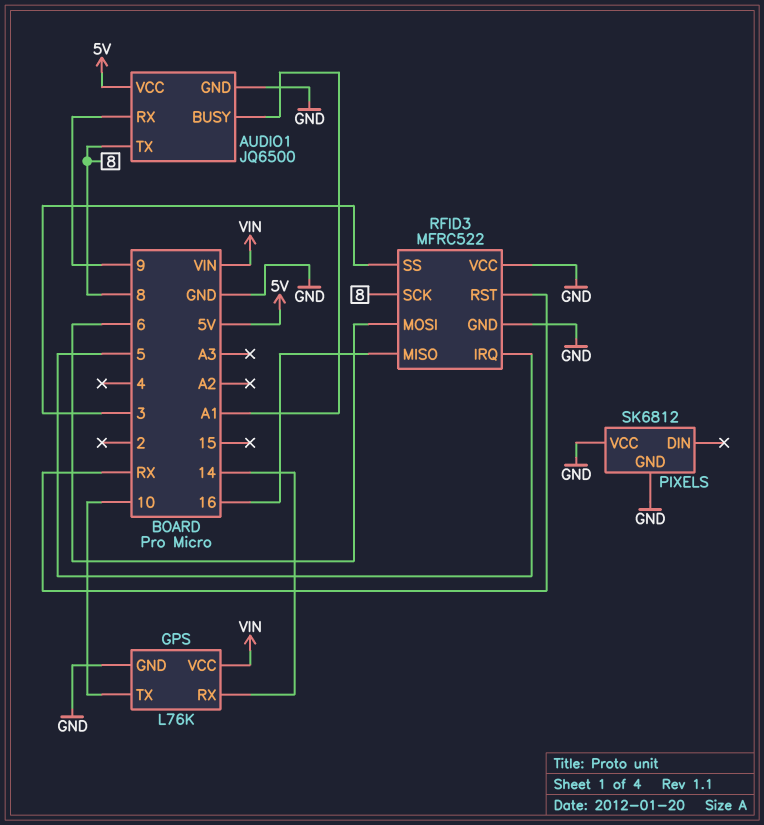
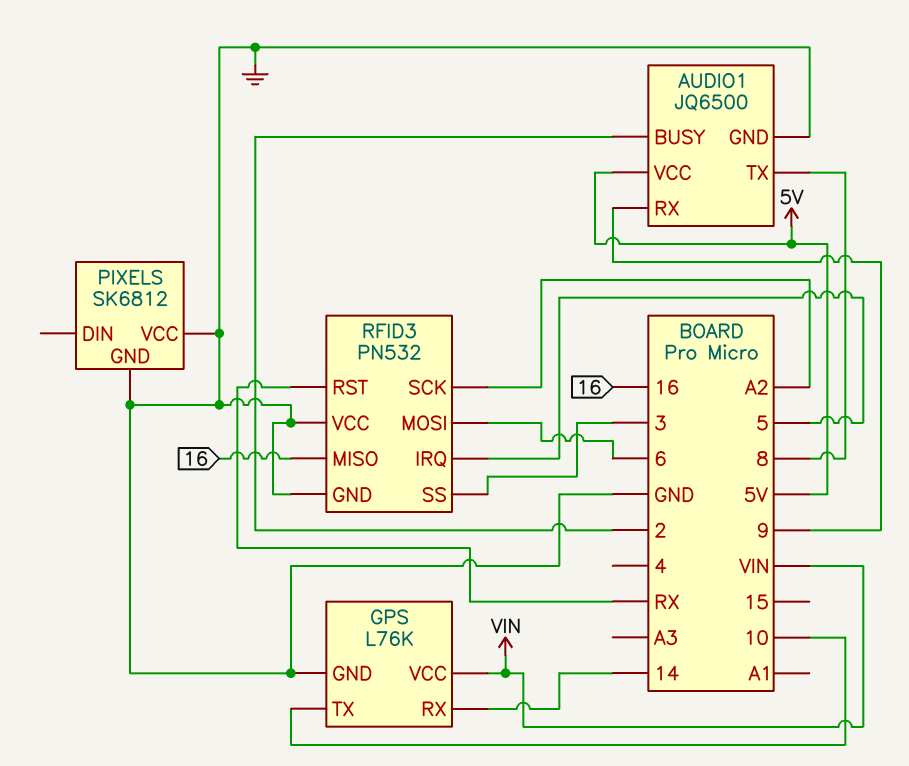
AUDIO1 pin BUSY: A1 -> 2
RFID3: MFRC522 -> PN532
RFID3 pin SCK: 8 -> A2

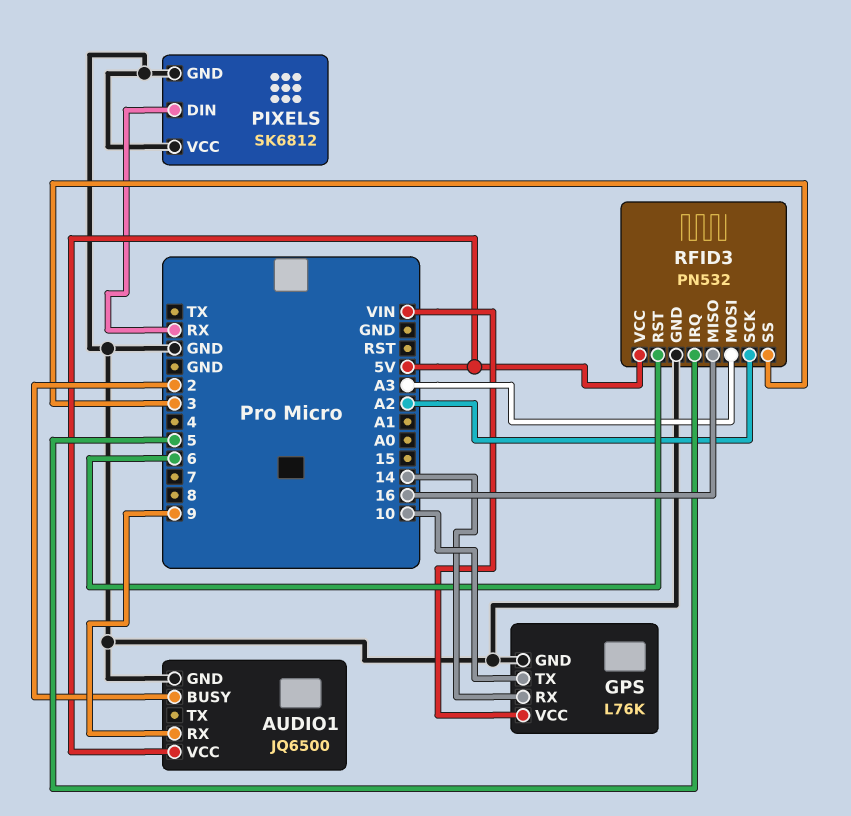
AUDIO1 pin TX: 8 -> none
PIXELS pin DIN: none -> RX
RFID3 pin MOSI: 6 -> A3
RFID3 pin RST: RX -> 6
RFID3 pin VCC: GND -> 5V

